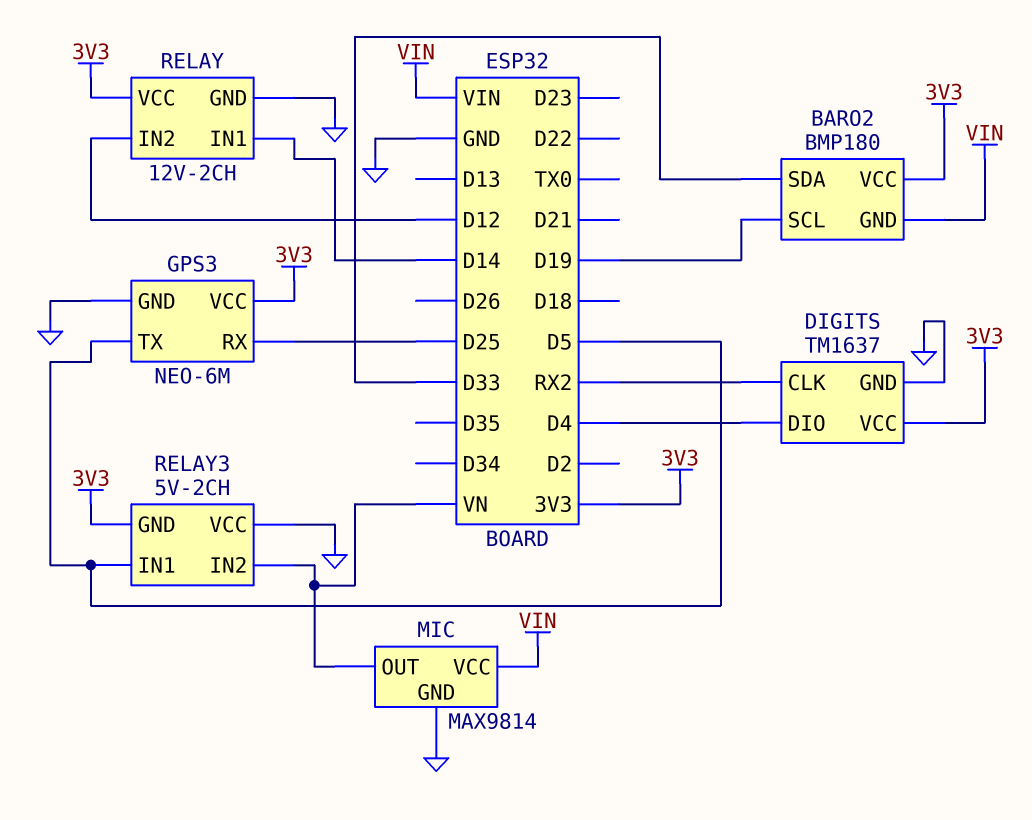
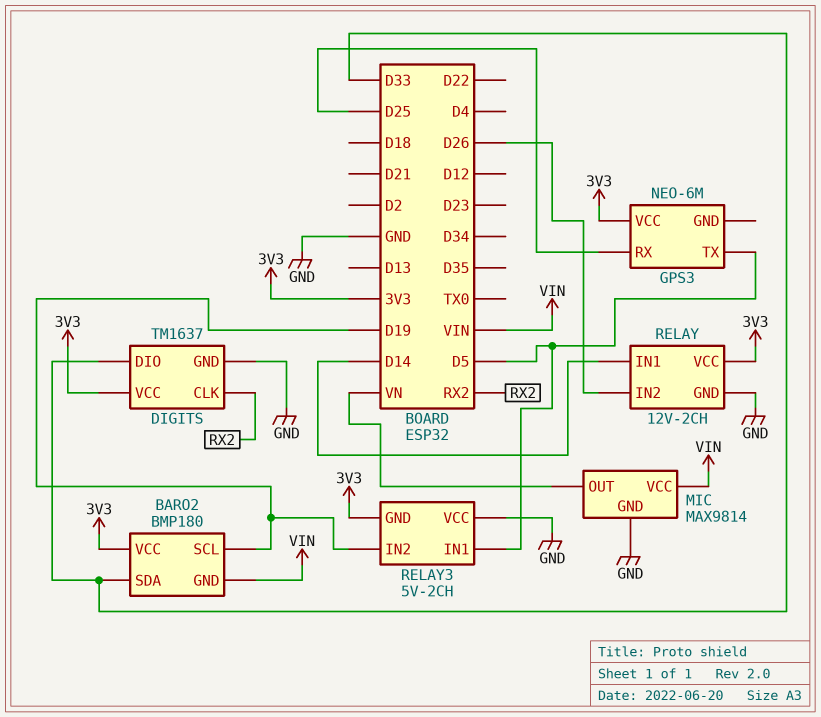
DIGITS pin DIO: D4 -> D33
GPS3 pin GND: GND -> none
RELAY pin IN2: D12 -> D26
RELAY3 pin IN2: VN -> D19

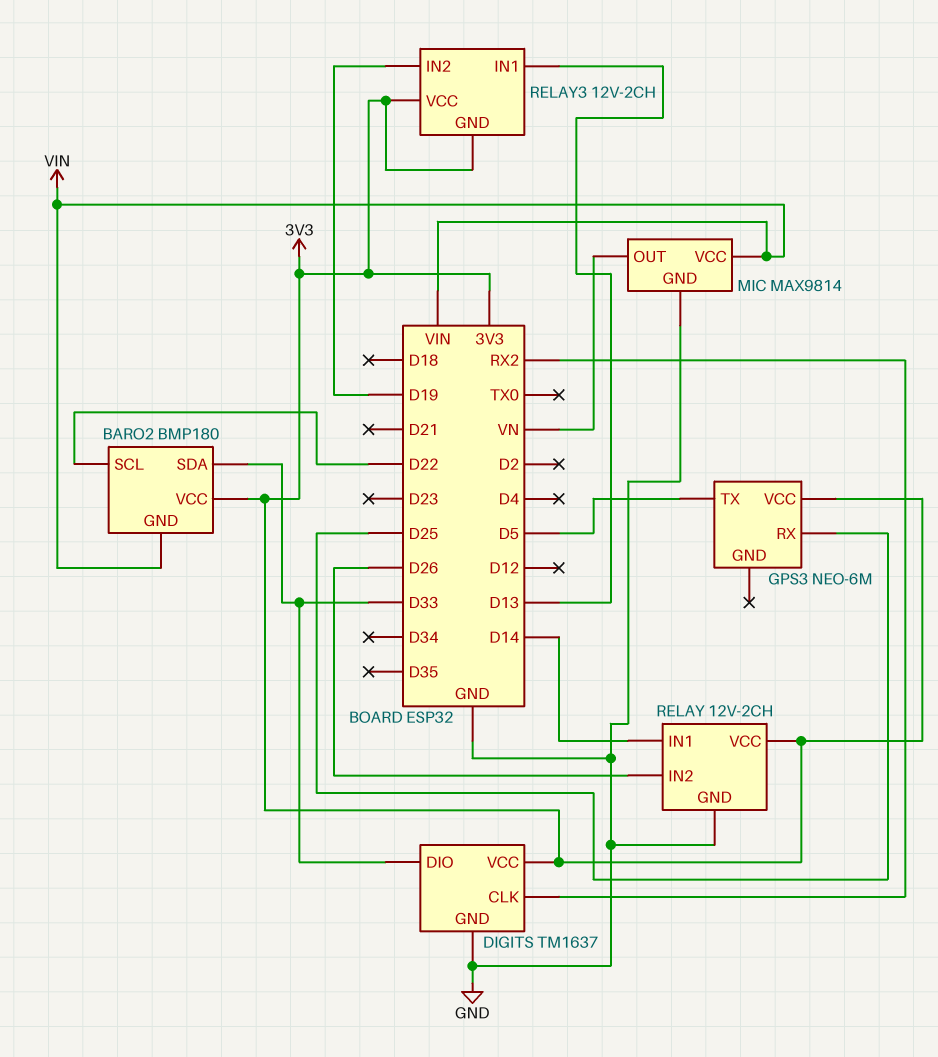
BARO2 pin SCL: D19 -> D22
RELAY3: 5V-2CH -> 12V-2CH
RELAY3 pin IN1: D5 -> D13
RELAY3 pin VCC: GND -> 3V3

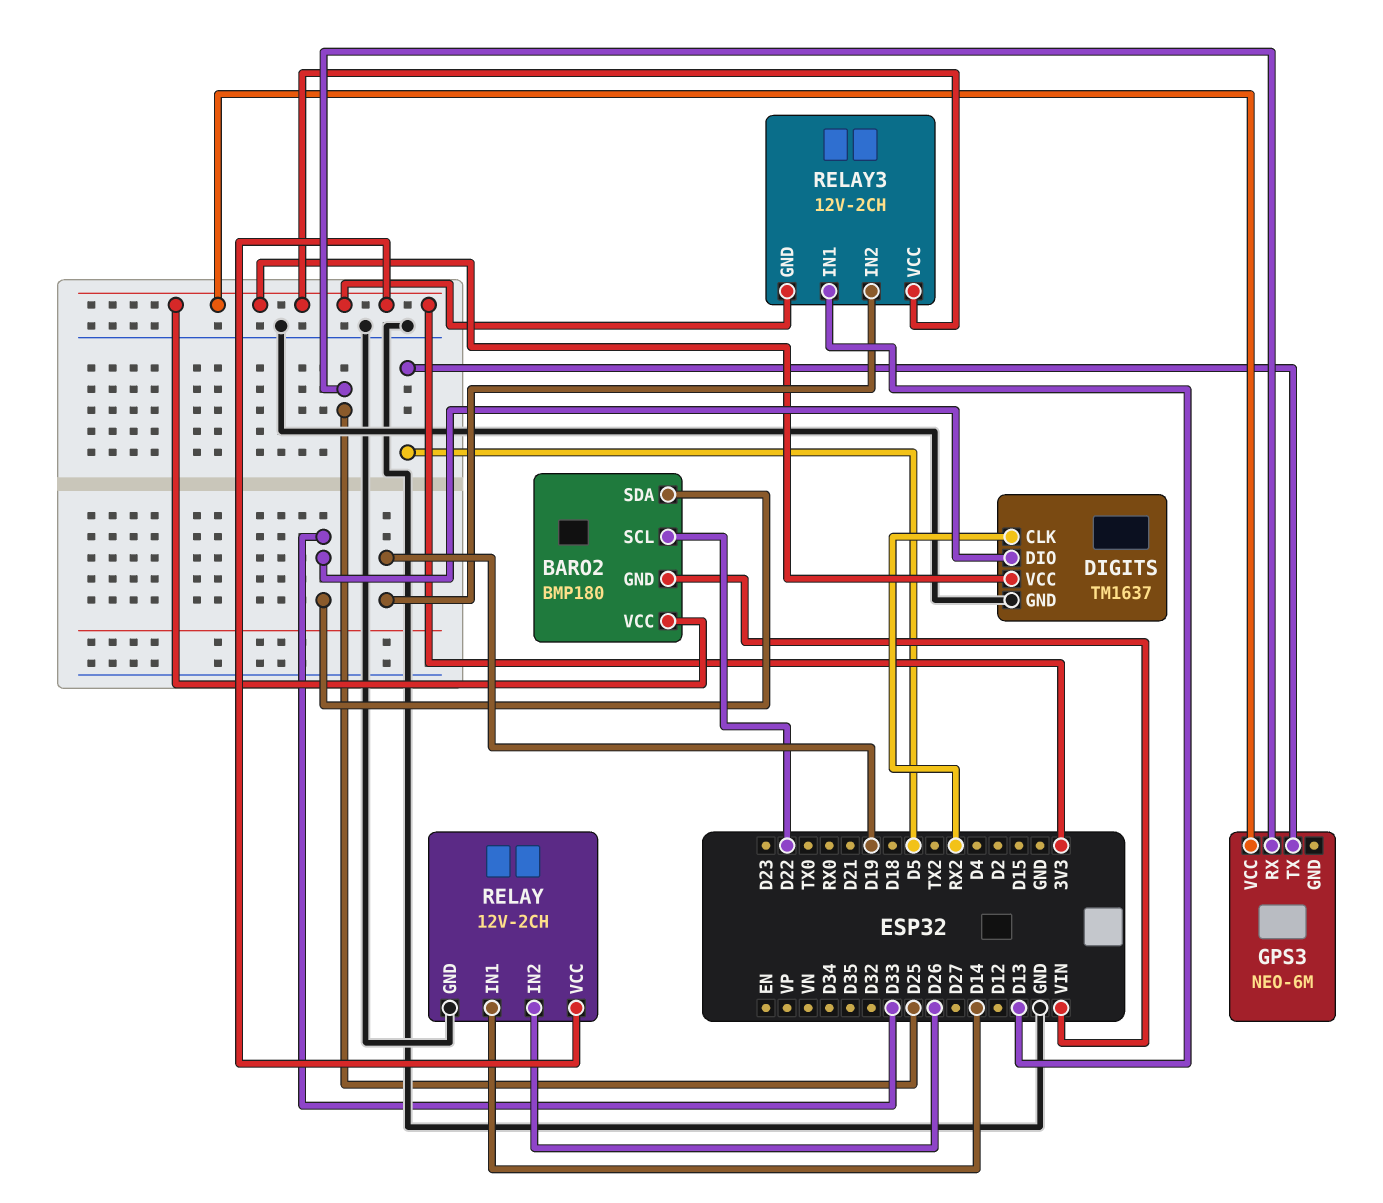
MIC: MAX9814 -> none
MIC pin GND: GND -> none
MIC pin OUT: VN -> none
MIC pin VCC: VIN -> none

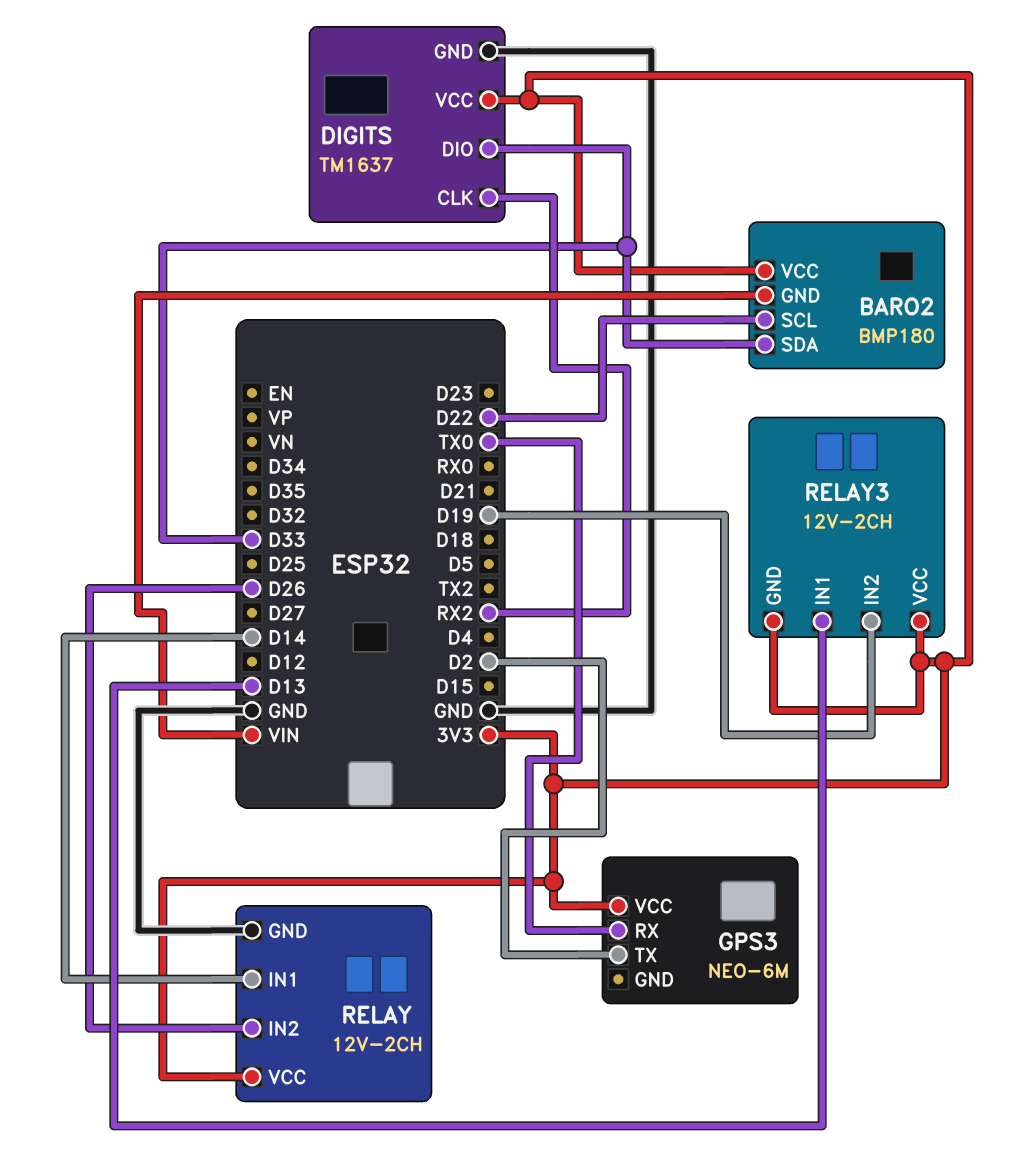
GPS3 pin RX: D25 -> TX0
GPS3 pin TX: D5 -> D2

